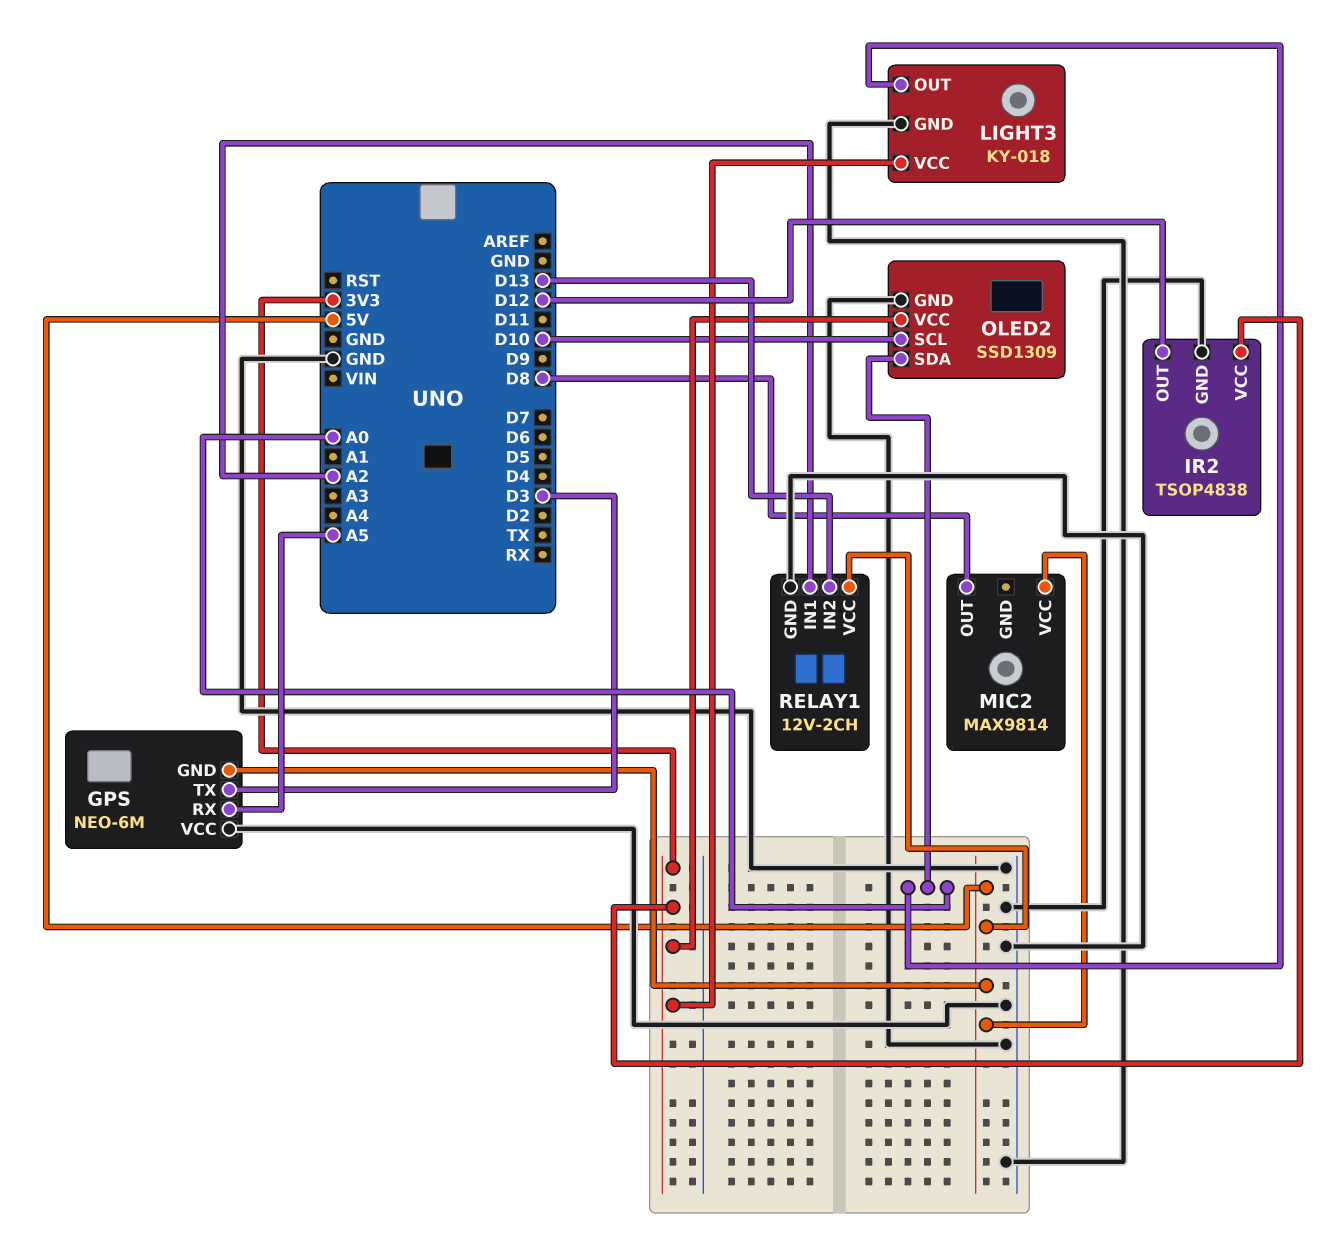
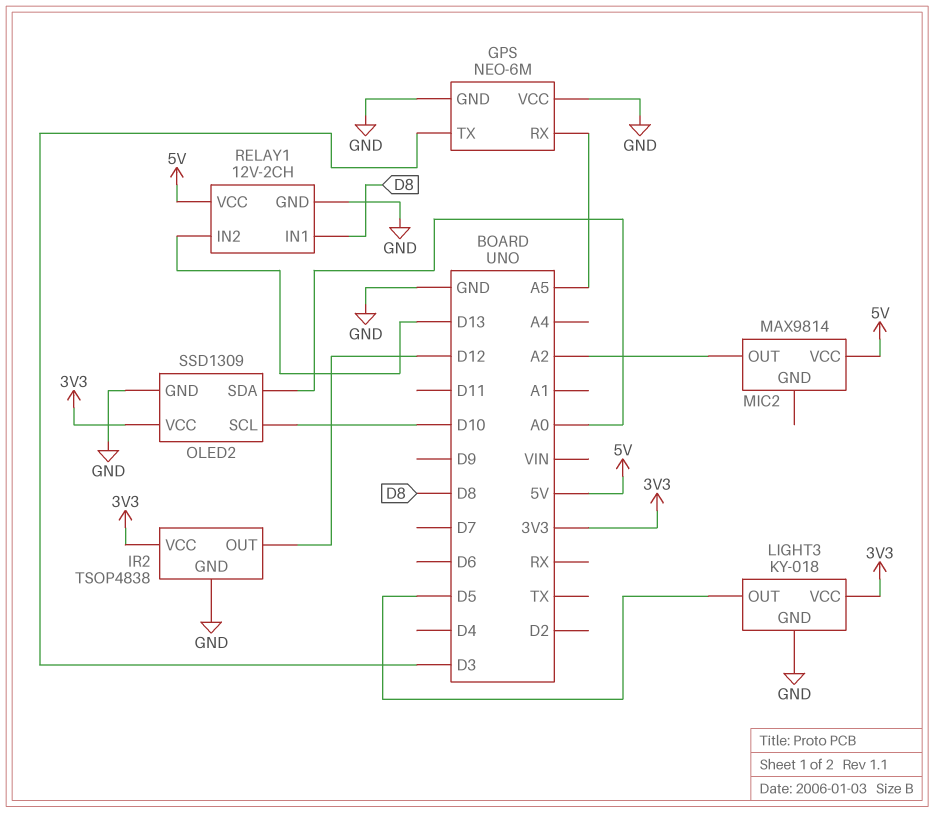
GPS pin GND: 5V -> GND
LIGHT3 pin OUT: A0 -> D5
MIC2 pin OUT: D8 -> A2
RELAY1 pin IN1: A2 -> D8

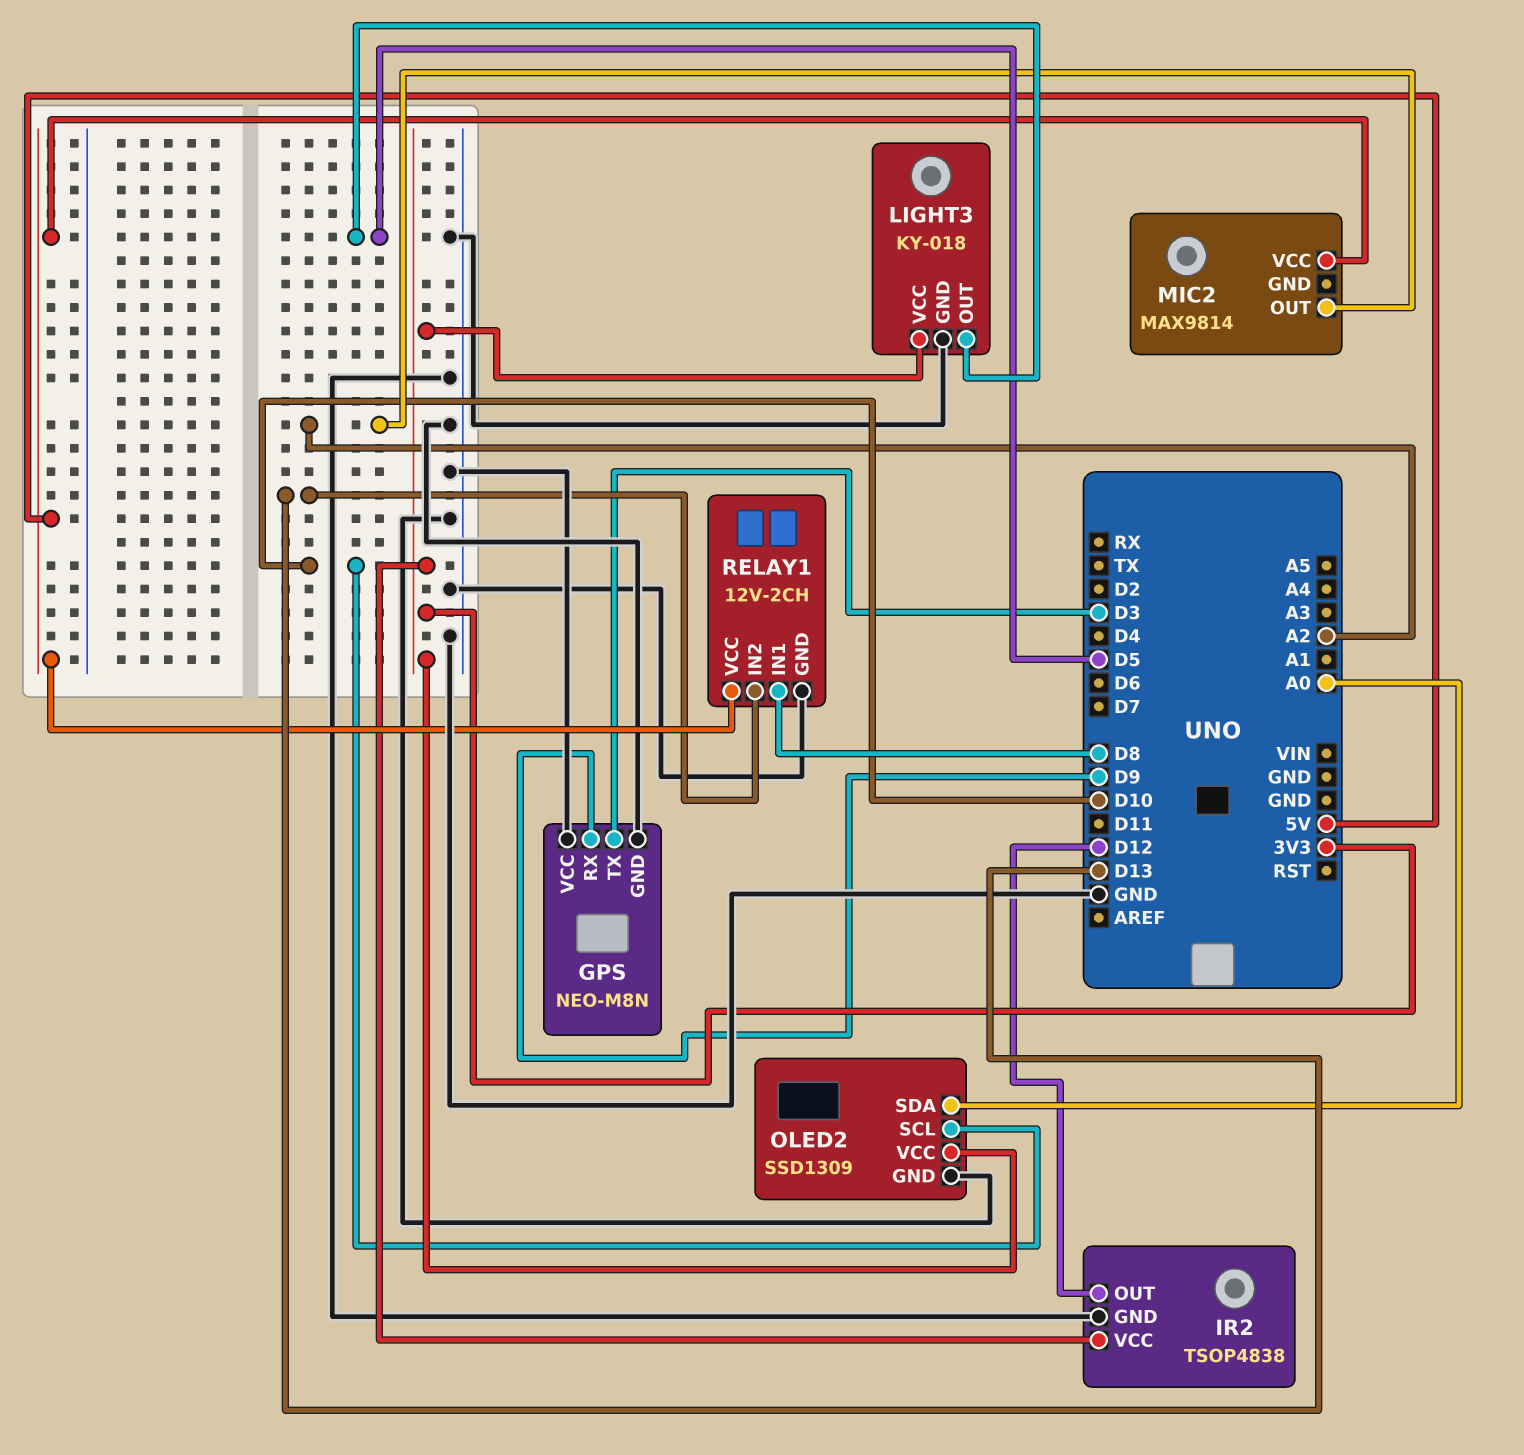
GPS: NEO-6M -> NEO-M8N
GPS pin RX: A5 -> D9

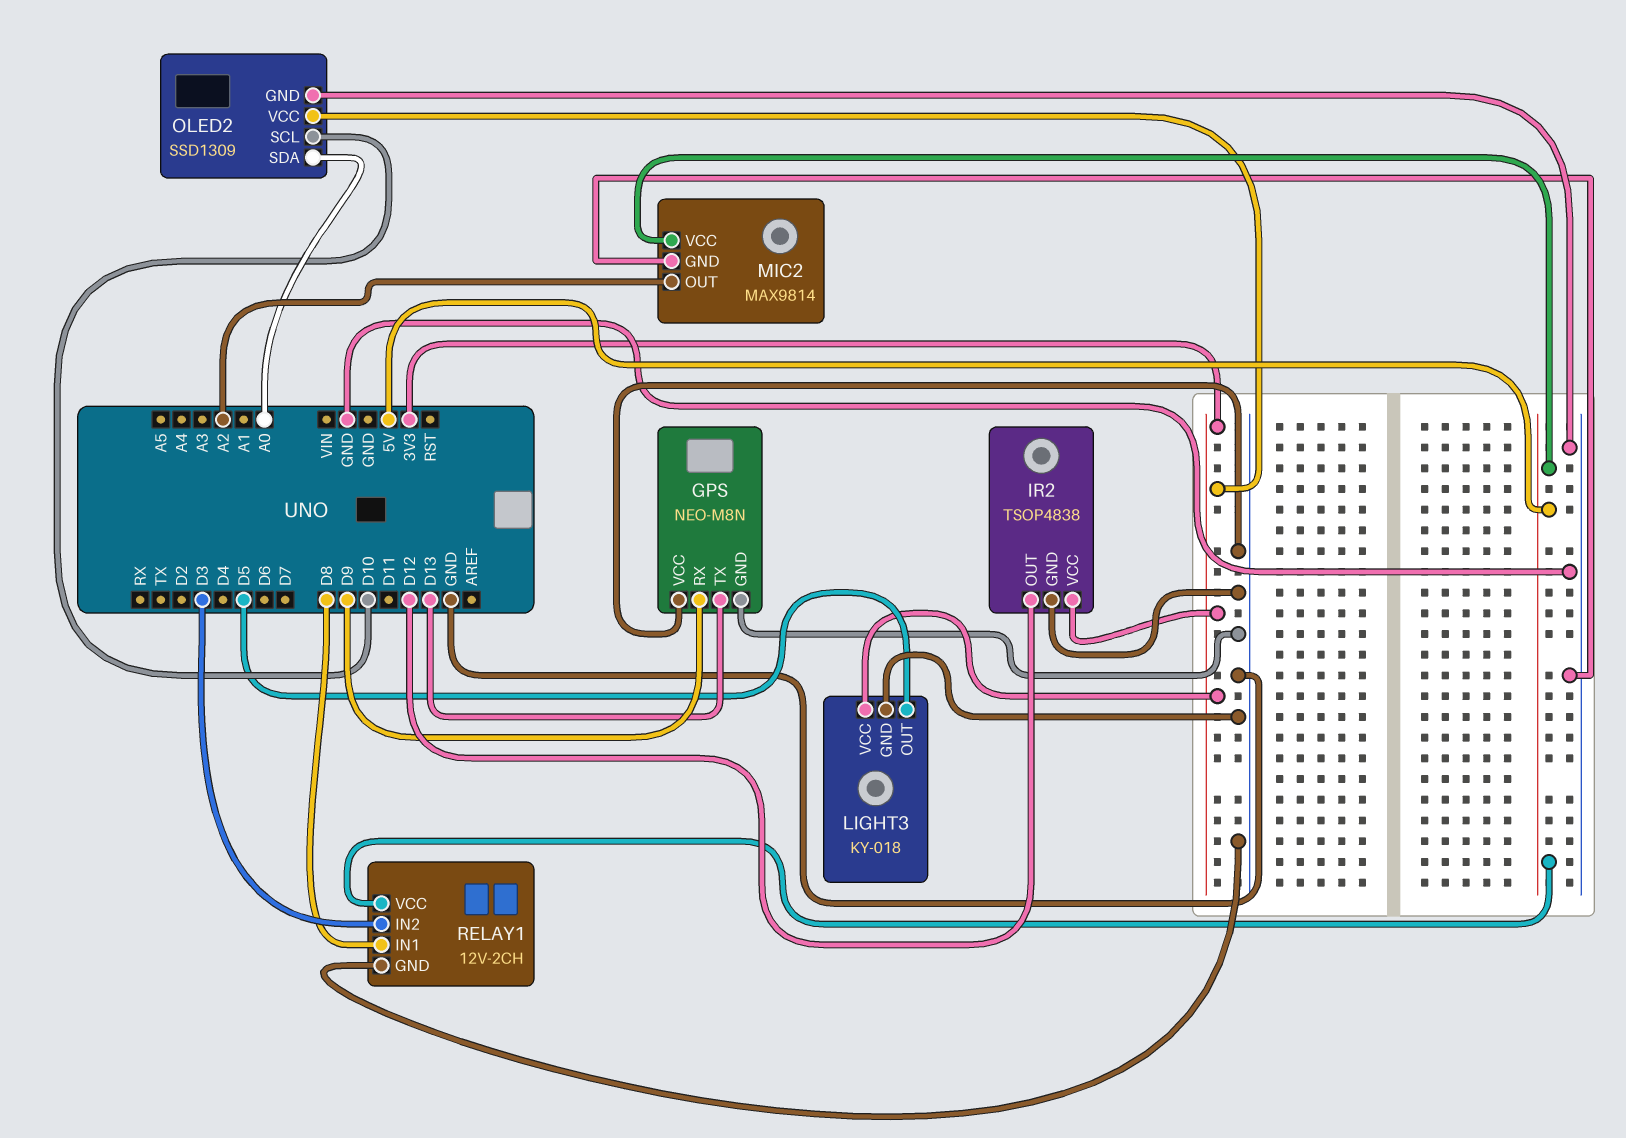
GPS pin TX: D3 -> D13
MIC2 pin GND: none -> GND
RELAY1 pin IN2: D13 -> D3

